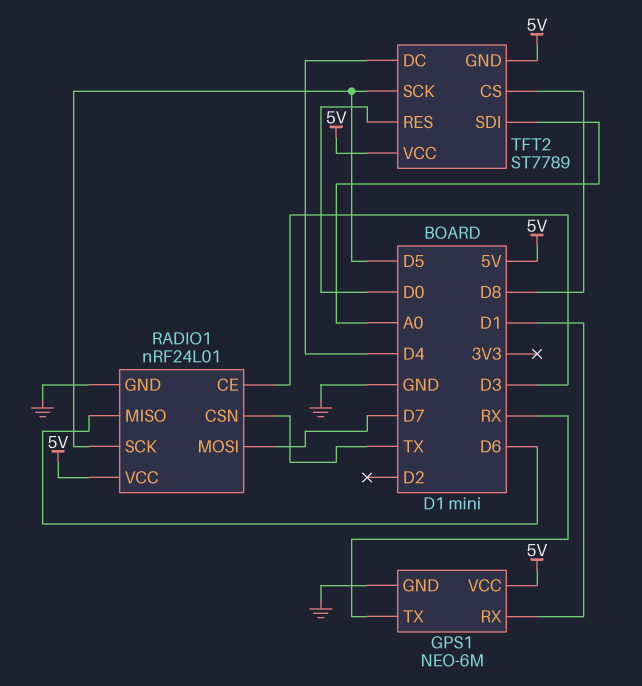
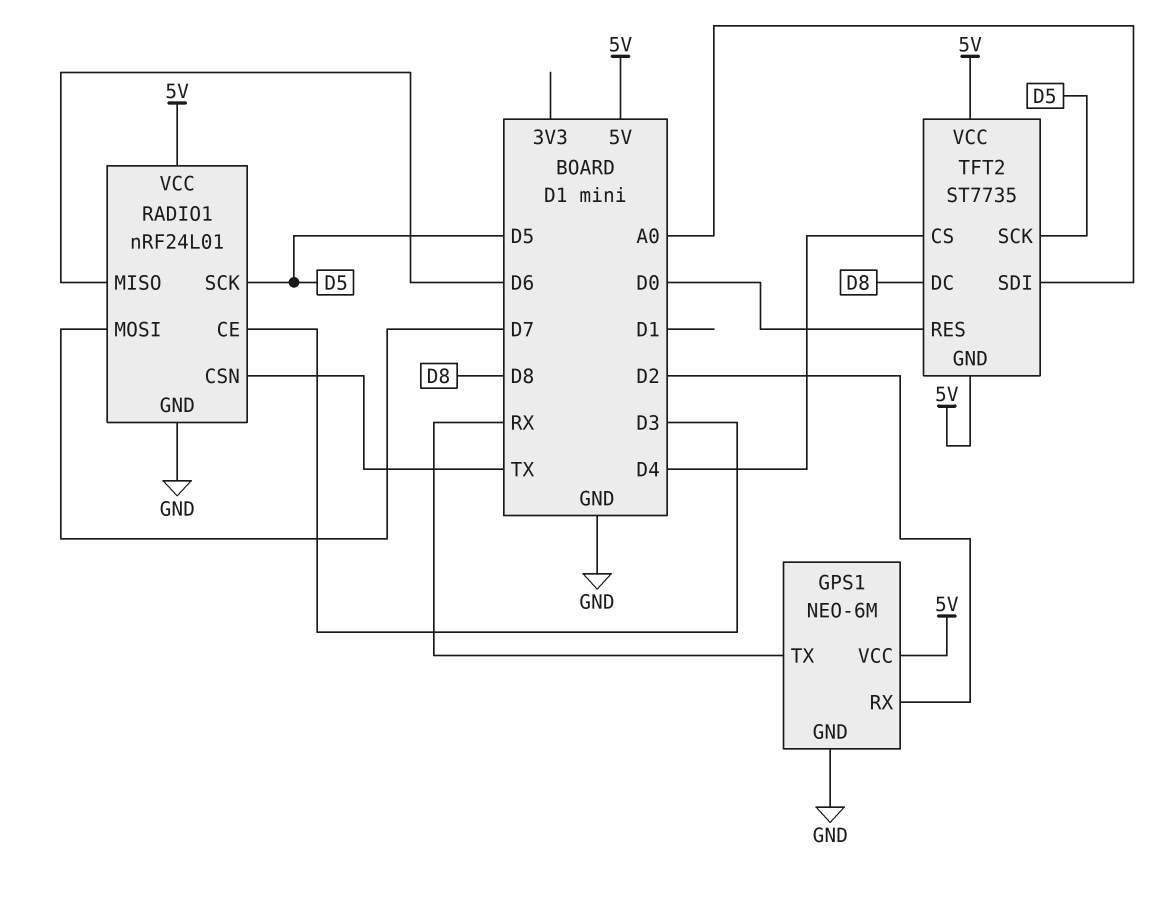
GPS1 pin RX: D1 -> D2
TFT2: ST7789 -> ST7735
TFT2 pin CS: D8 -> D4
TFT2 pin DC: D4 -> D8

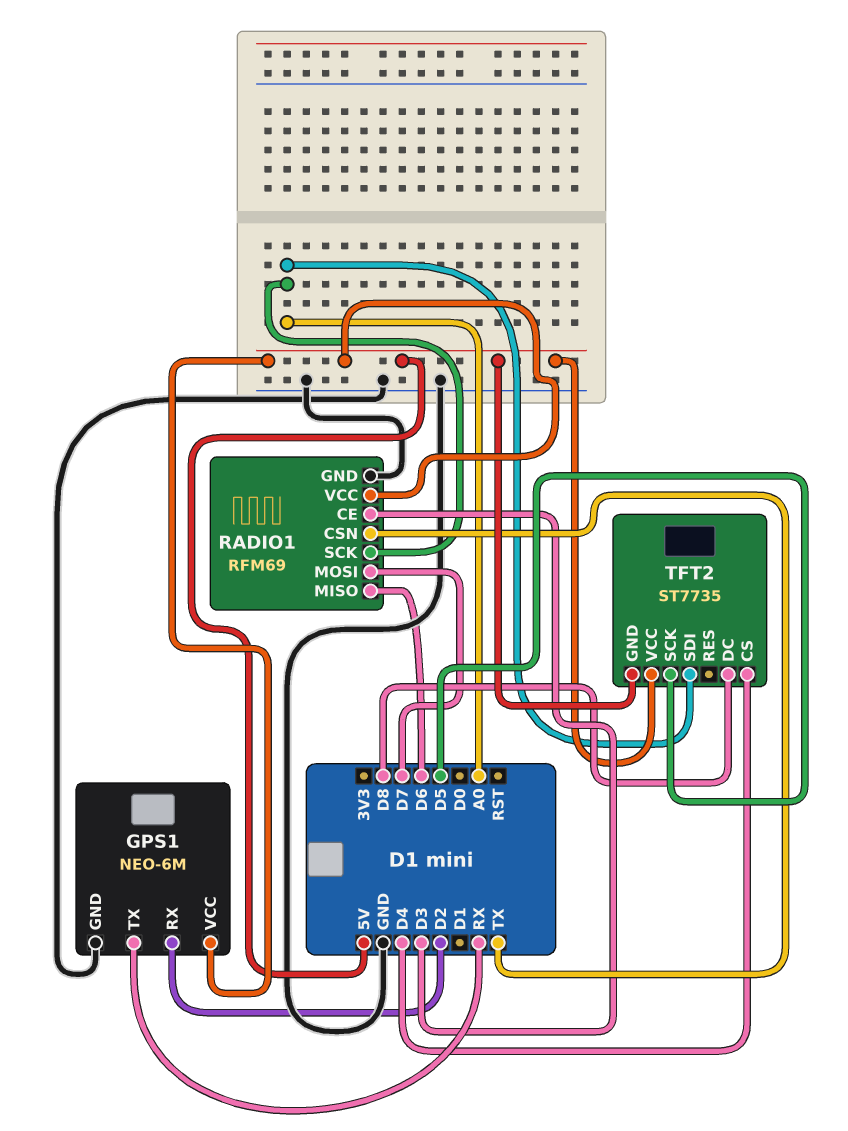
RADIO1: nRF24L01 -> RFM69
RADIO1 pin SCK: D5 -> A0
TFT2 pin RES: D0 -> none

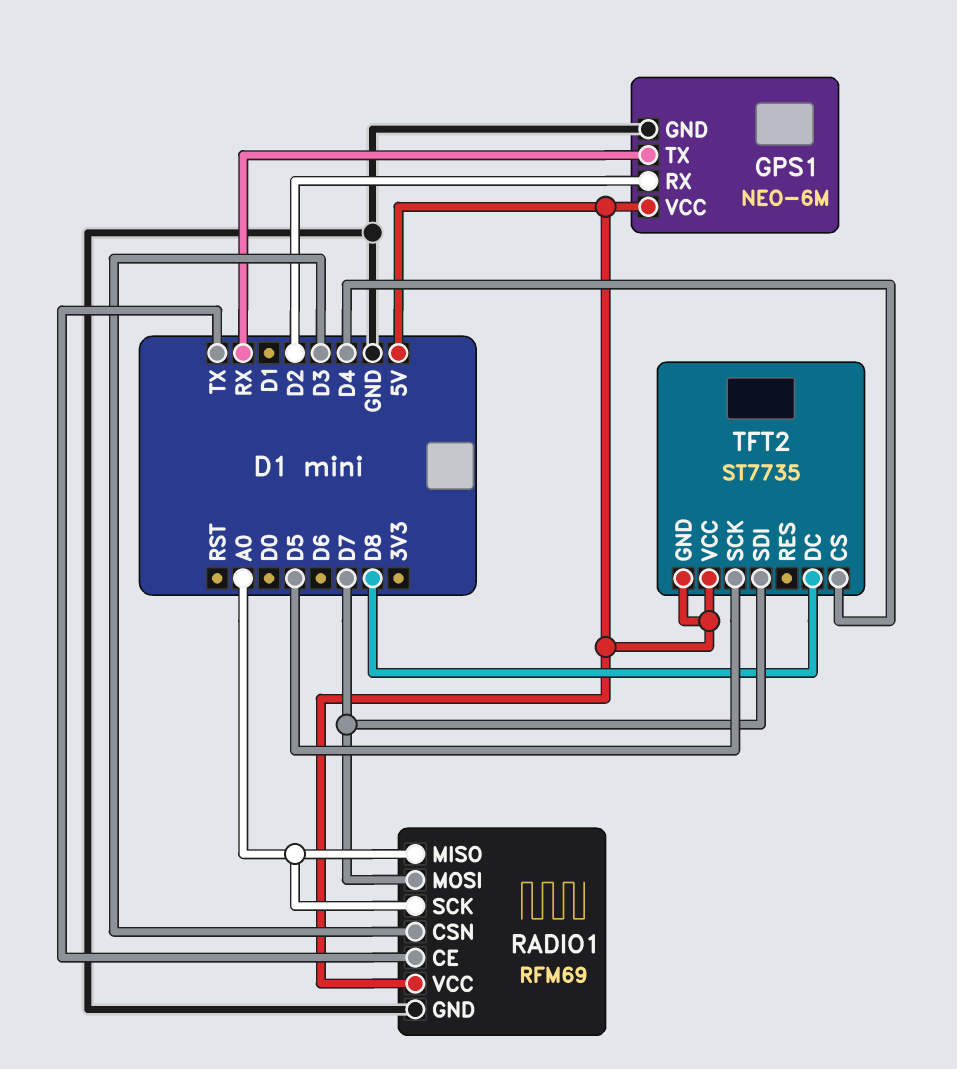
RADIO1 pin CE: D3 -> TX
RADIO1 pin CSN: TX -> D3
RADIO1 pin MISO: D6 -> A0
TFT2 pin SDI: A0 -> D7

